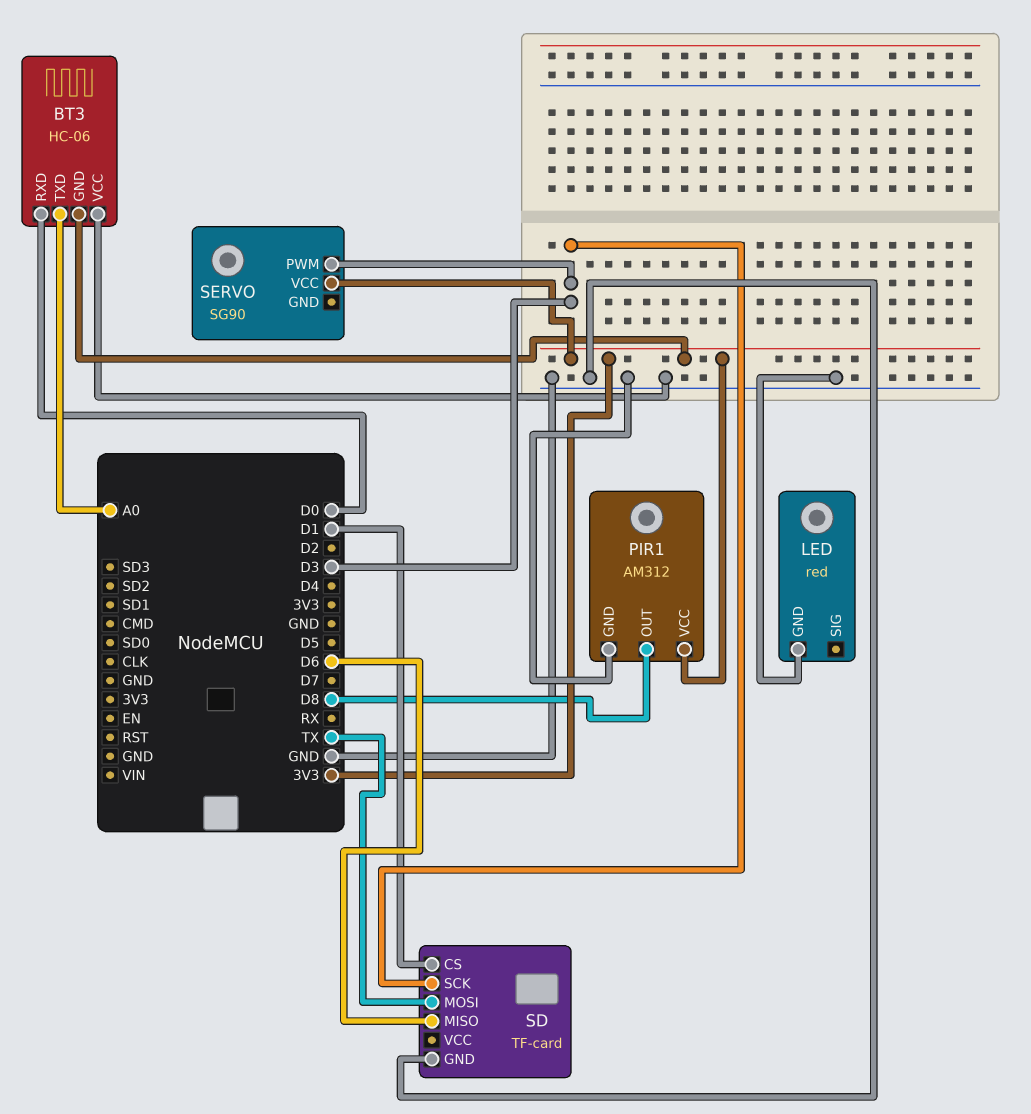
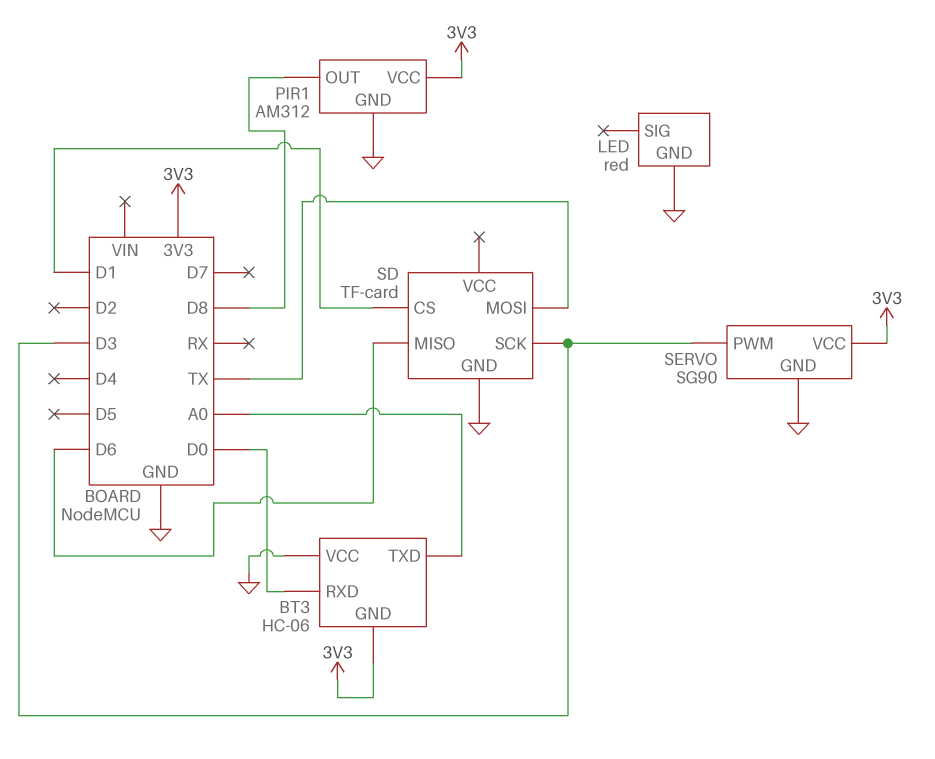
SERVO pin GND: none -> GND

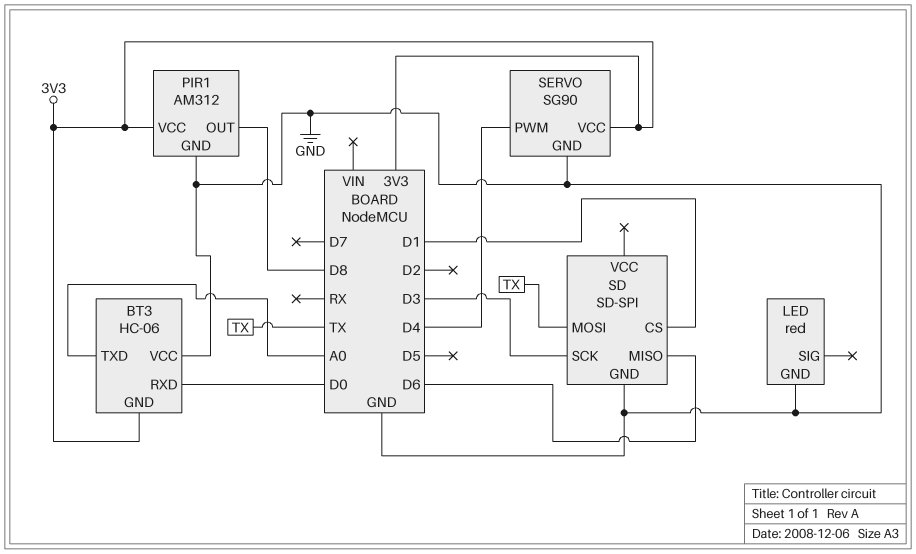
SD: TF-card -> SD-SPI
SERVO pin PWM: D3 -> D4

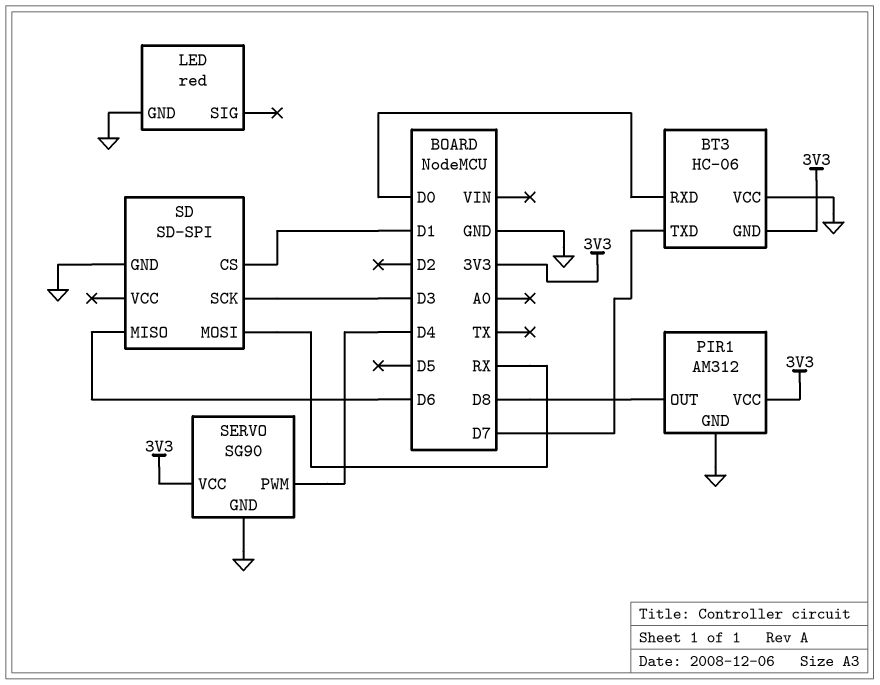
BT3 pin TXD: A0 -> D7
SD pin MOSI: TX -> RX

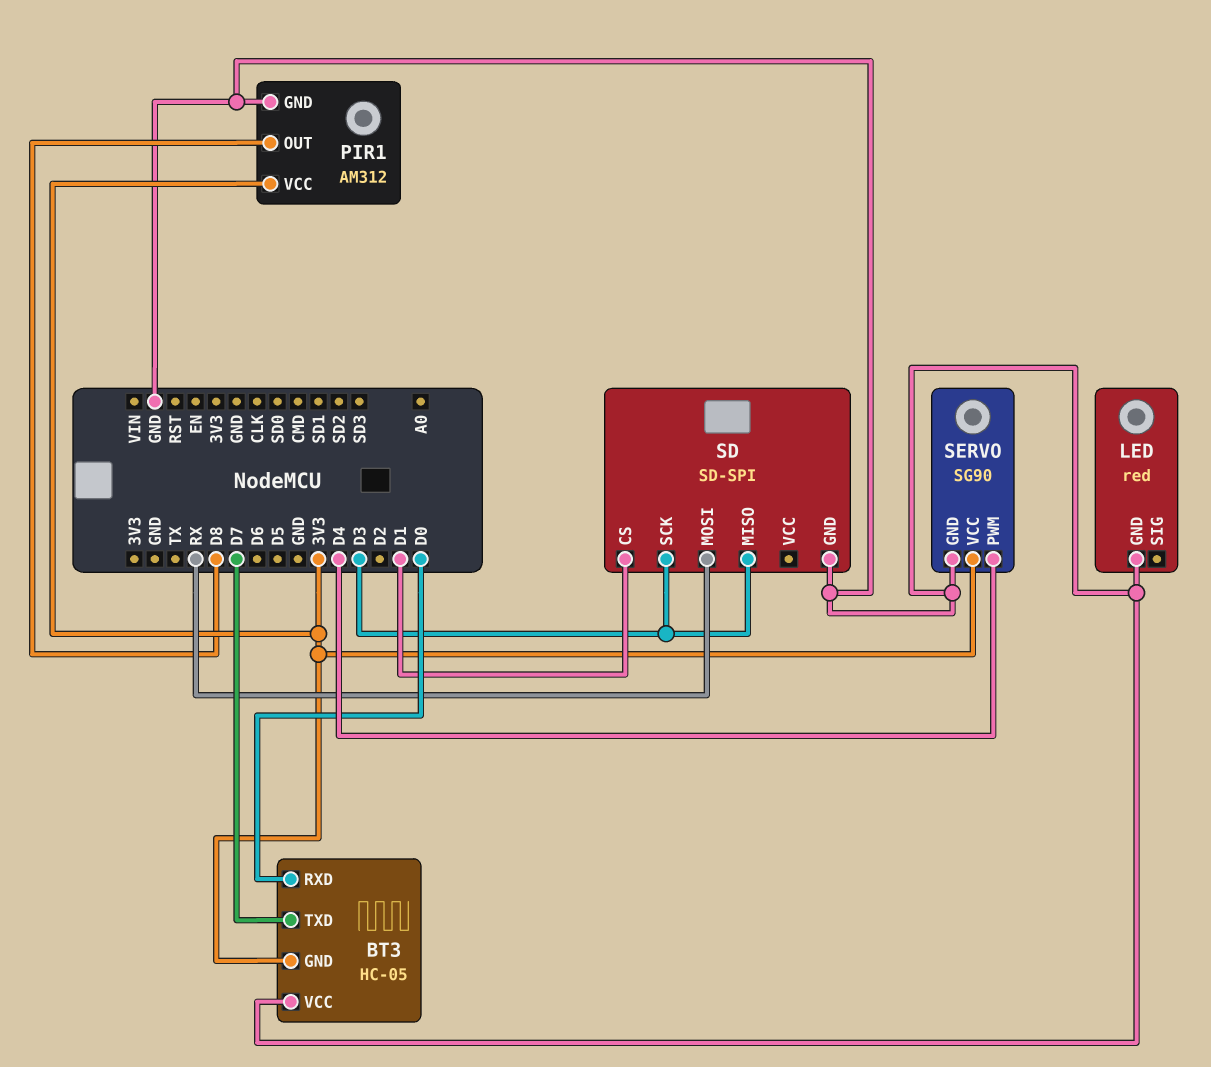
BT3: HC-06 -> HC-05
SD pin MISO: D6 -> D3

